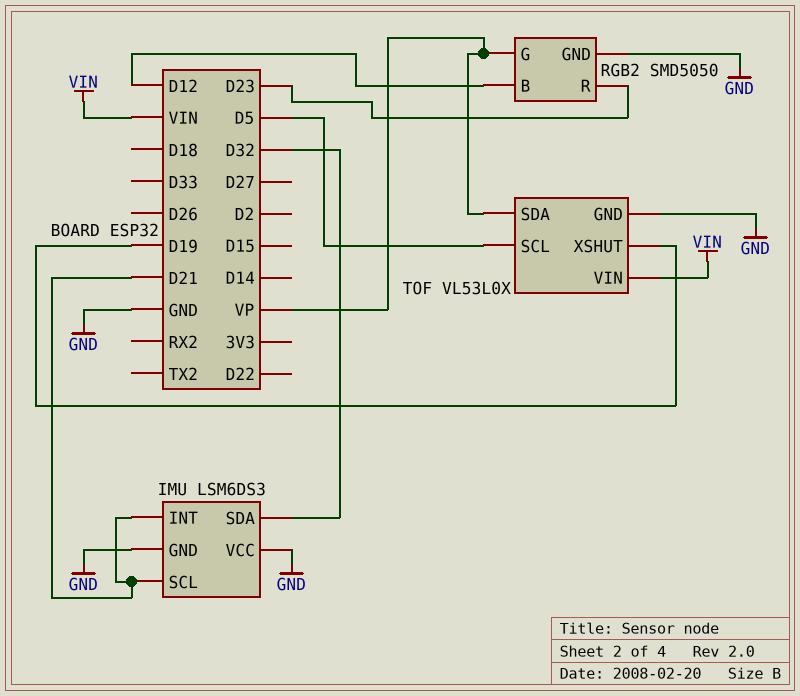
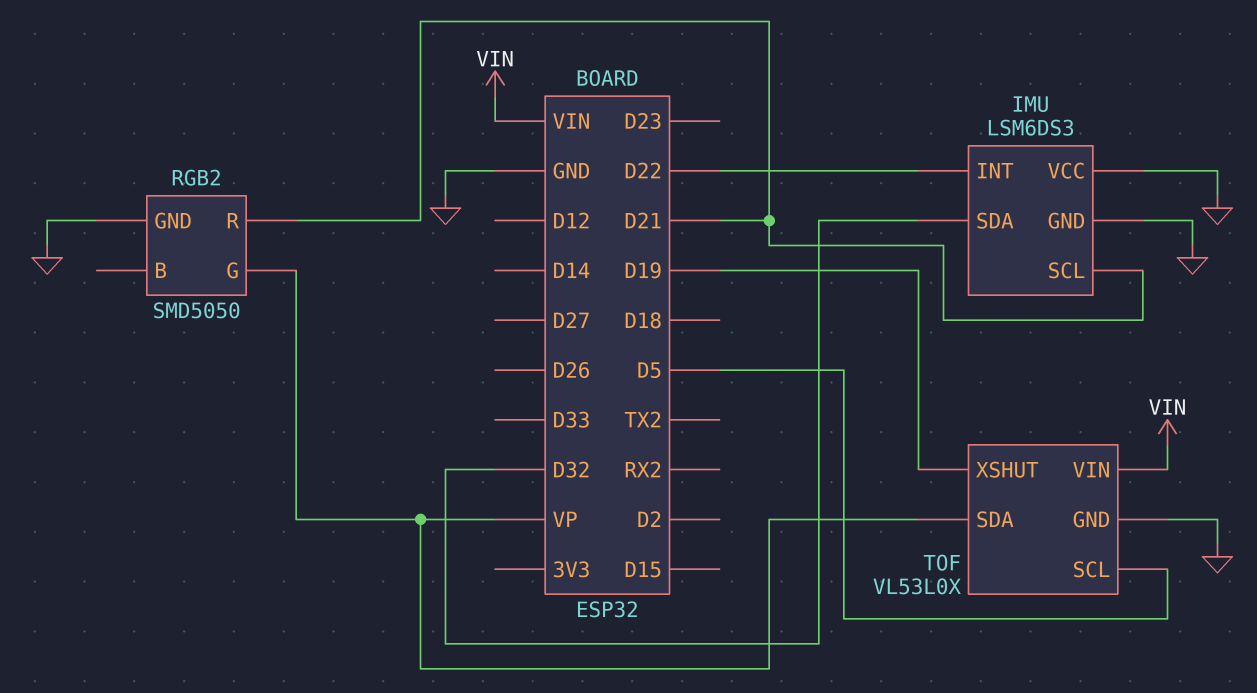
IMU pin INT: D21 -> D22
RGB2 pin B: D12 -> none
RGB2 pin R: D23 -> D21

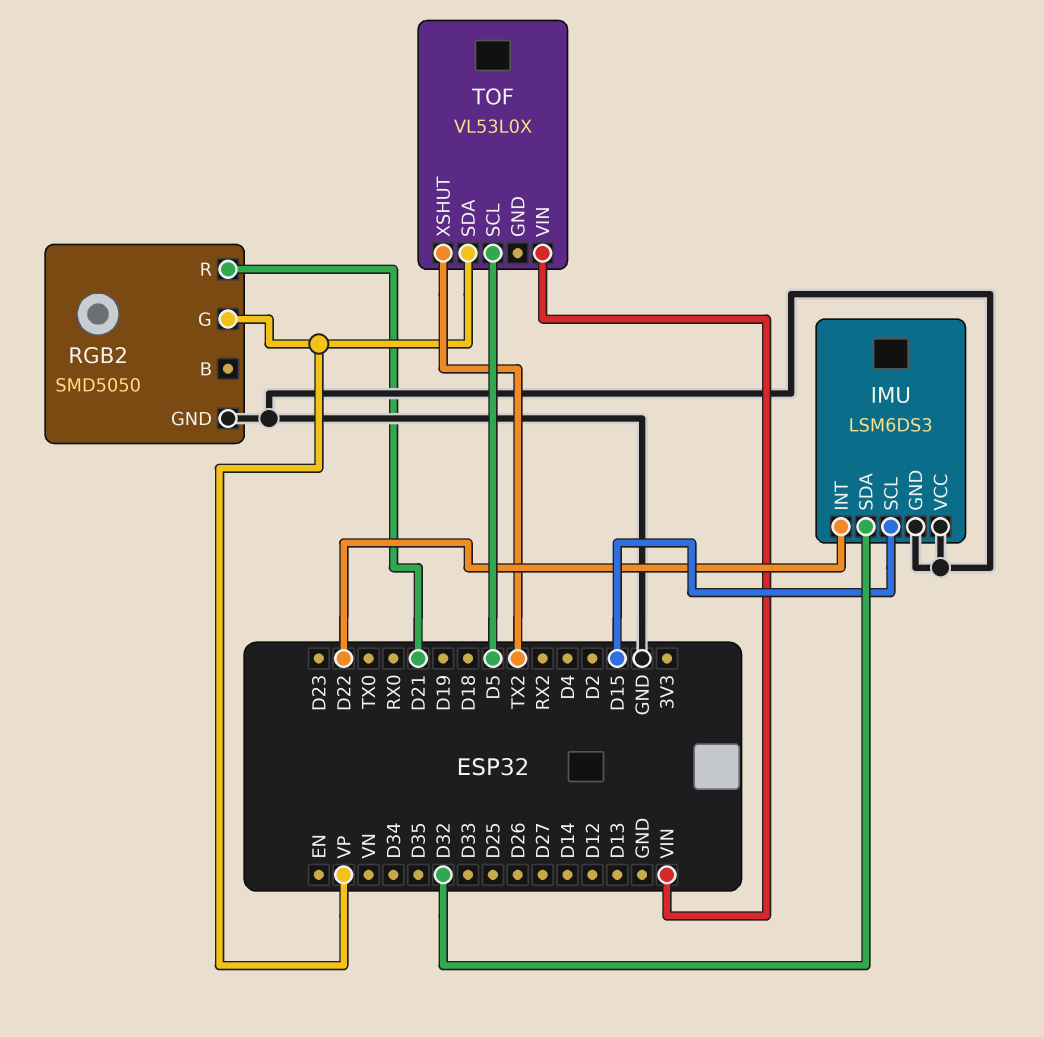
IMU pin SCL: D21 -> D15
TOF pin GND: GND -> none
TOF pin XSHUT: D19 -> TX2

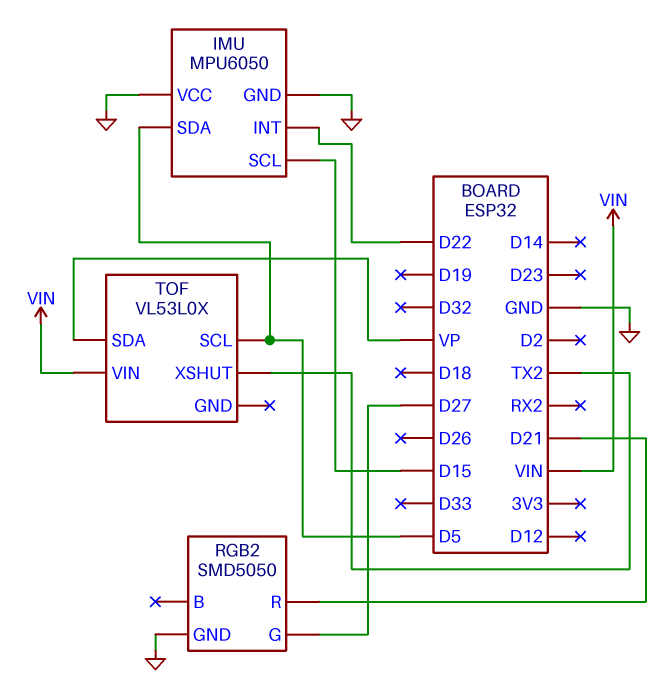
IMU: LSM6DS3 -> MPU6050
IMU pin SDA: D32 -> D5
RGB2 pin G: VP -> D27

